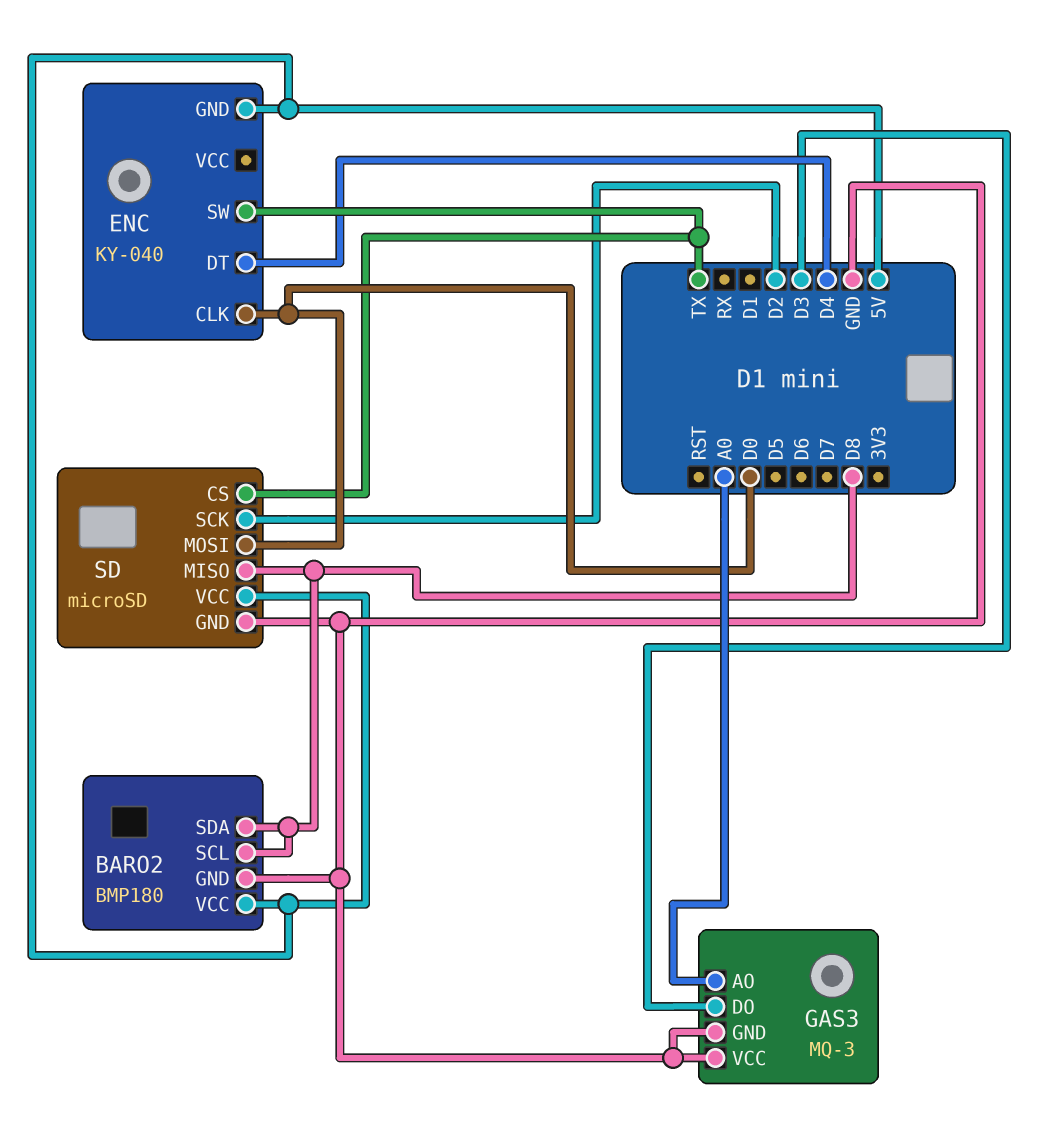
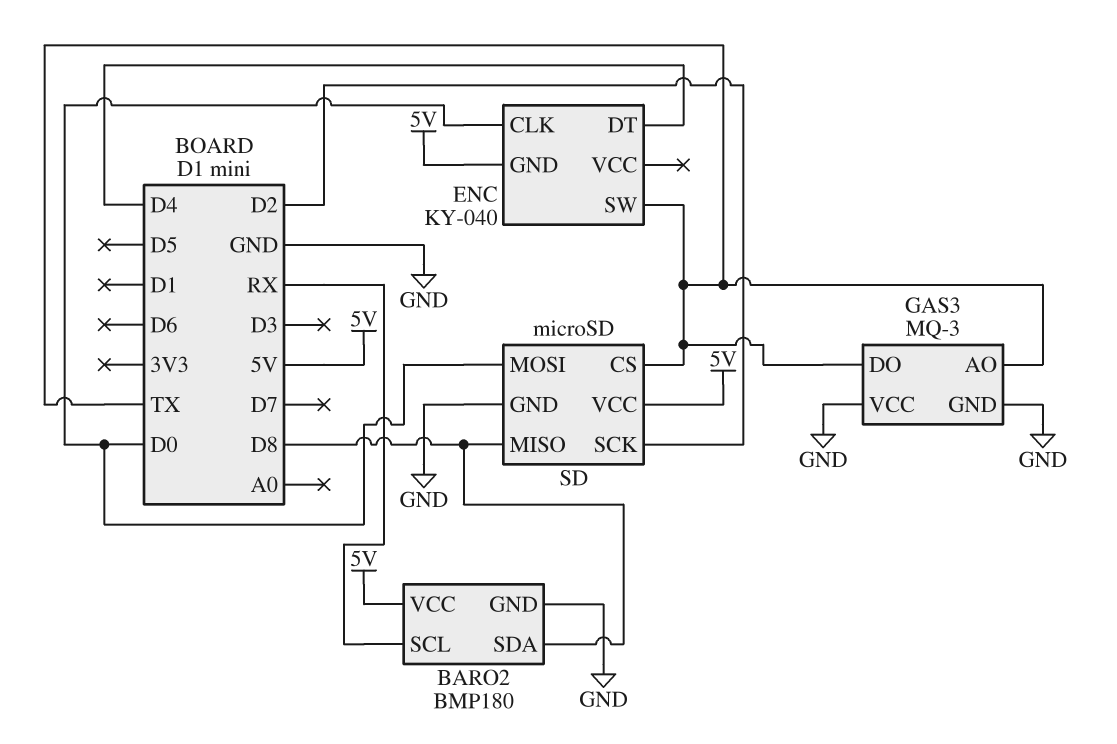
BARO2 pin SCL: D8 -> RX
GAS3 pin AO: A0 -> TX
GAS3 pin DO: D3 -> TX

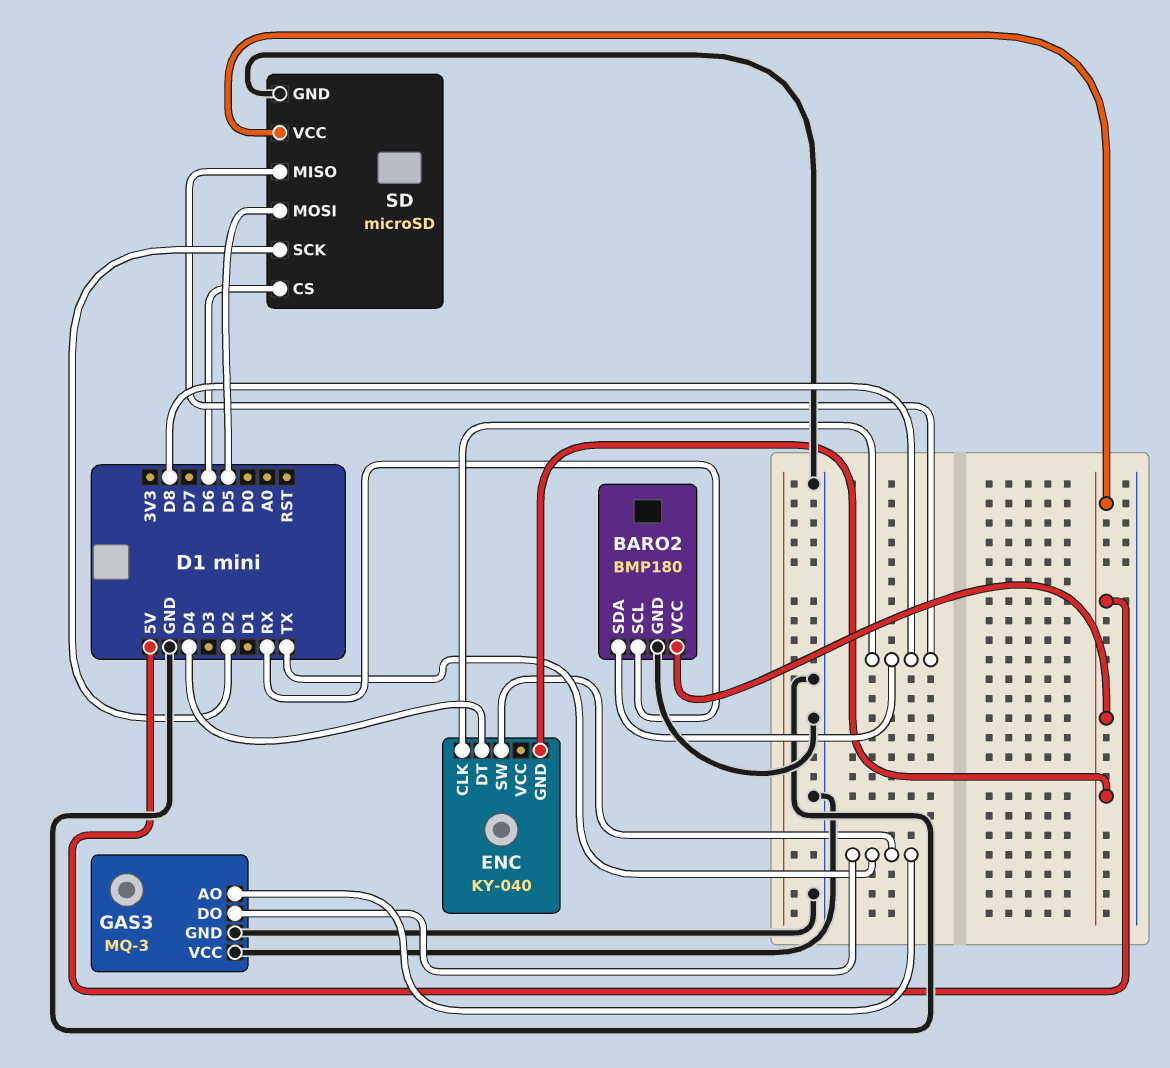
ENC pin CLK: D0 -> D8
SD pin CS: TX -> D6
SD pin MOSI: D0 -> D5

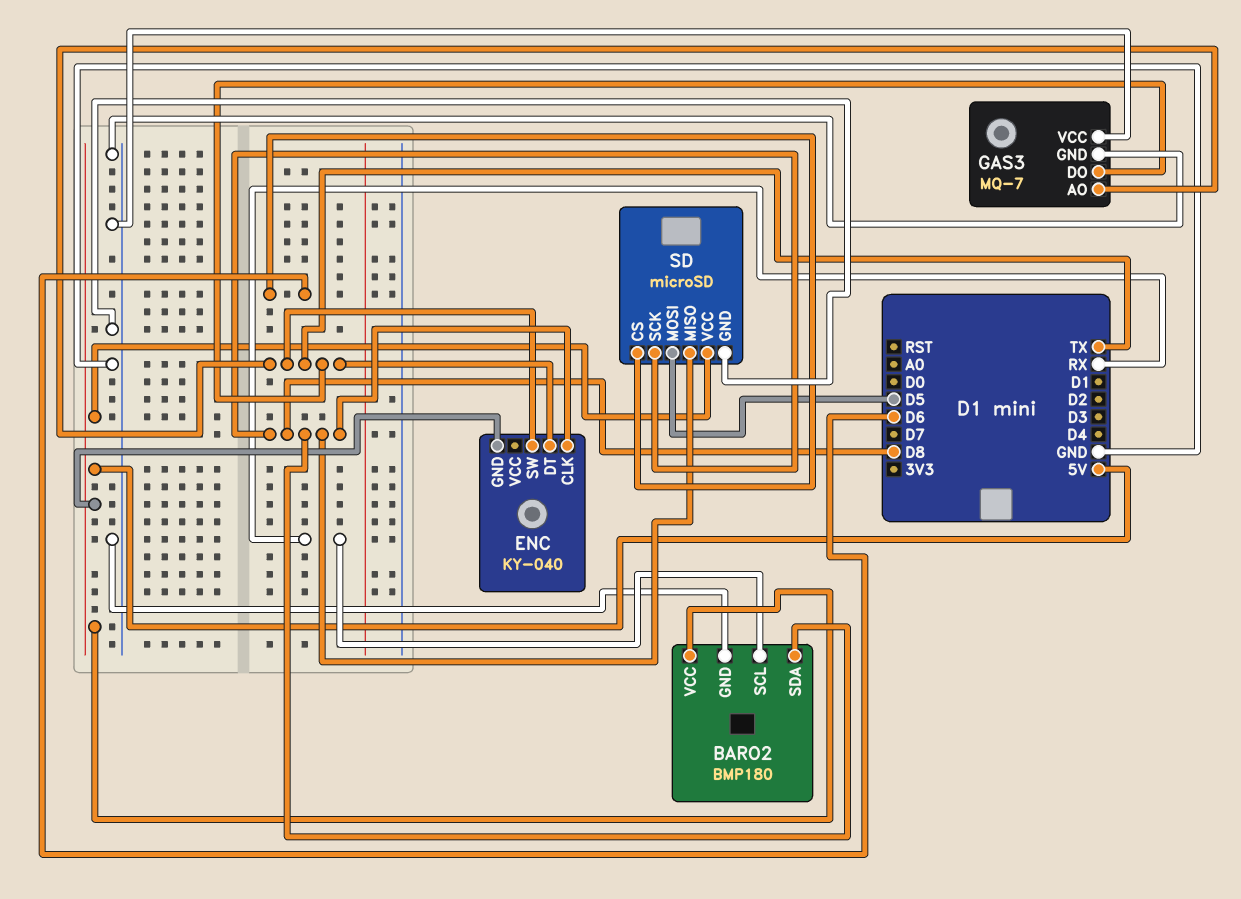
ENC pin DT: D4 -> TX
GAS3: MQ-3 -> MQ-7
SD pin SCK: D2 -> D8

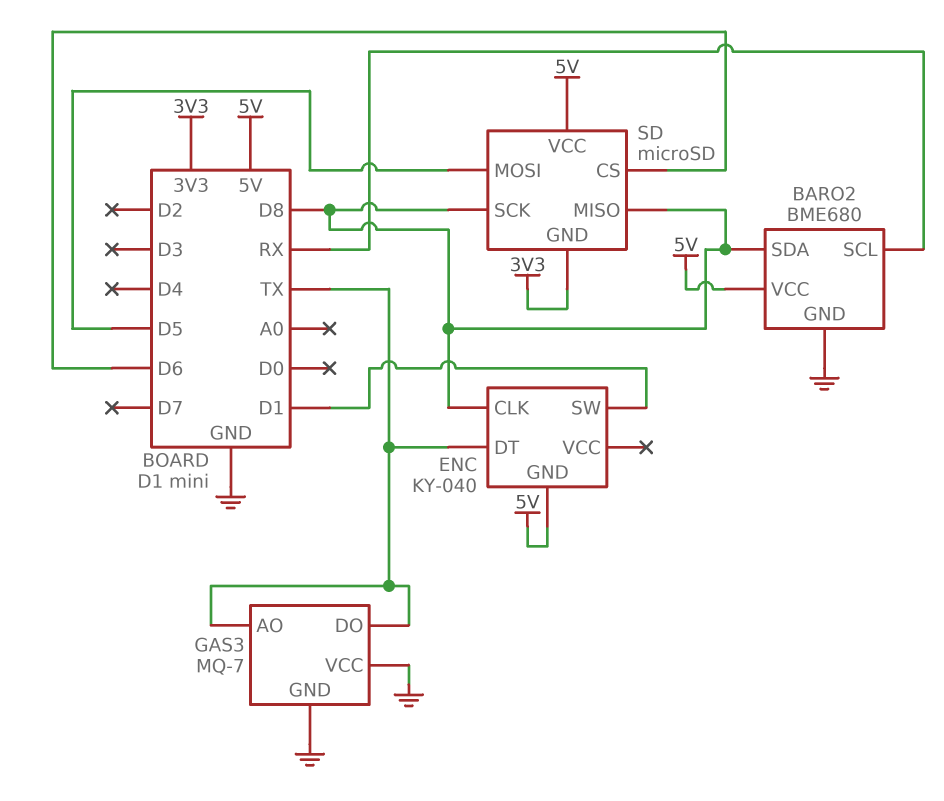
BARO2: BMP180 -> BME680
ENC pin SW: TX -> D1
SD pin GND: GND -> 3V3

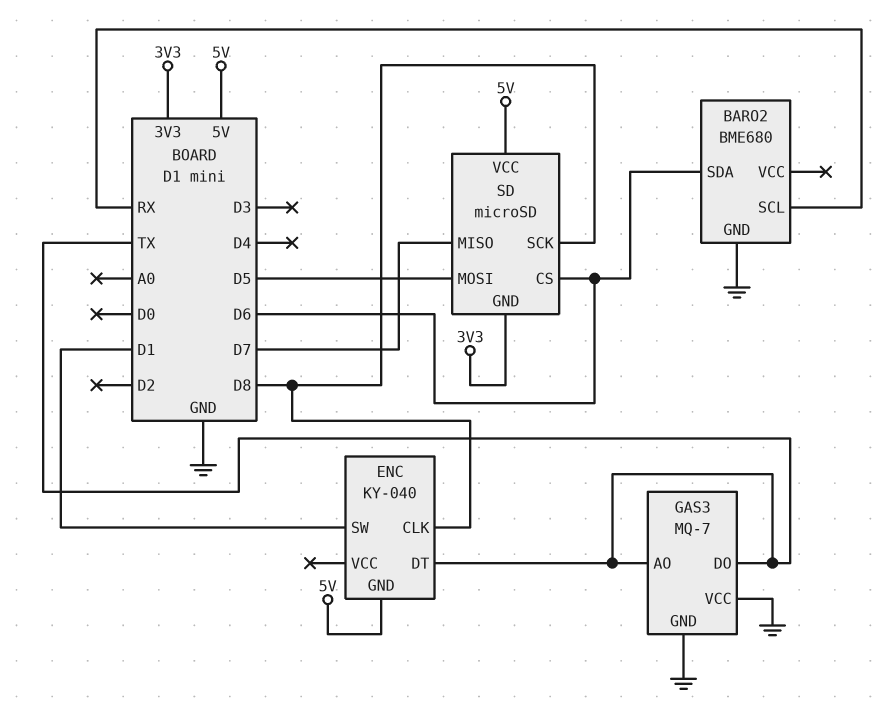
BARO2 pin SDA: D8 -> D6
BARO2 pin VCC: 5V -> none
SD pin MISO: D8 -> D7

